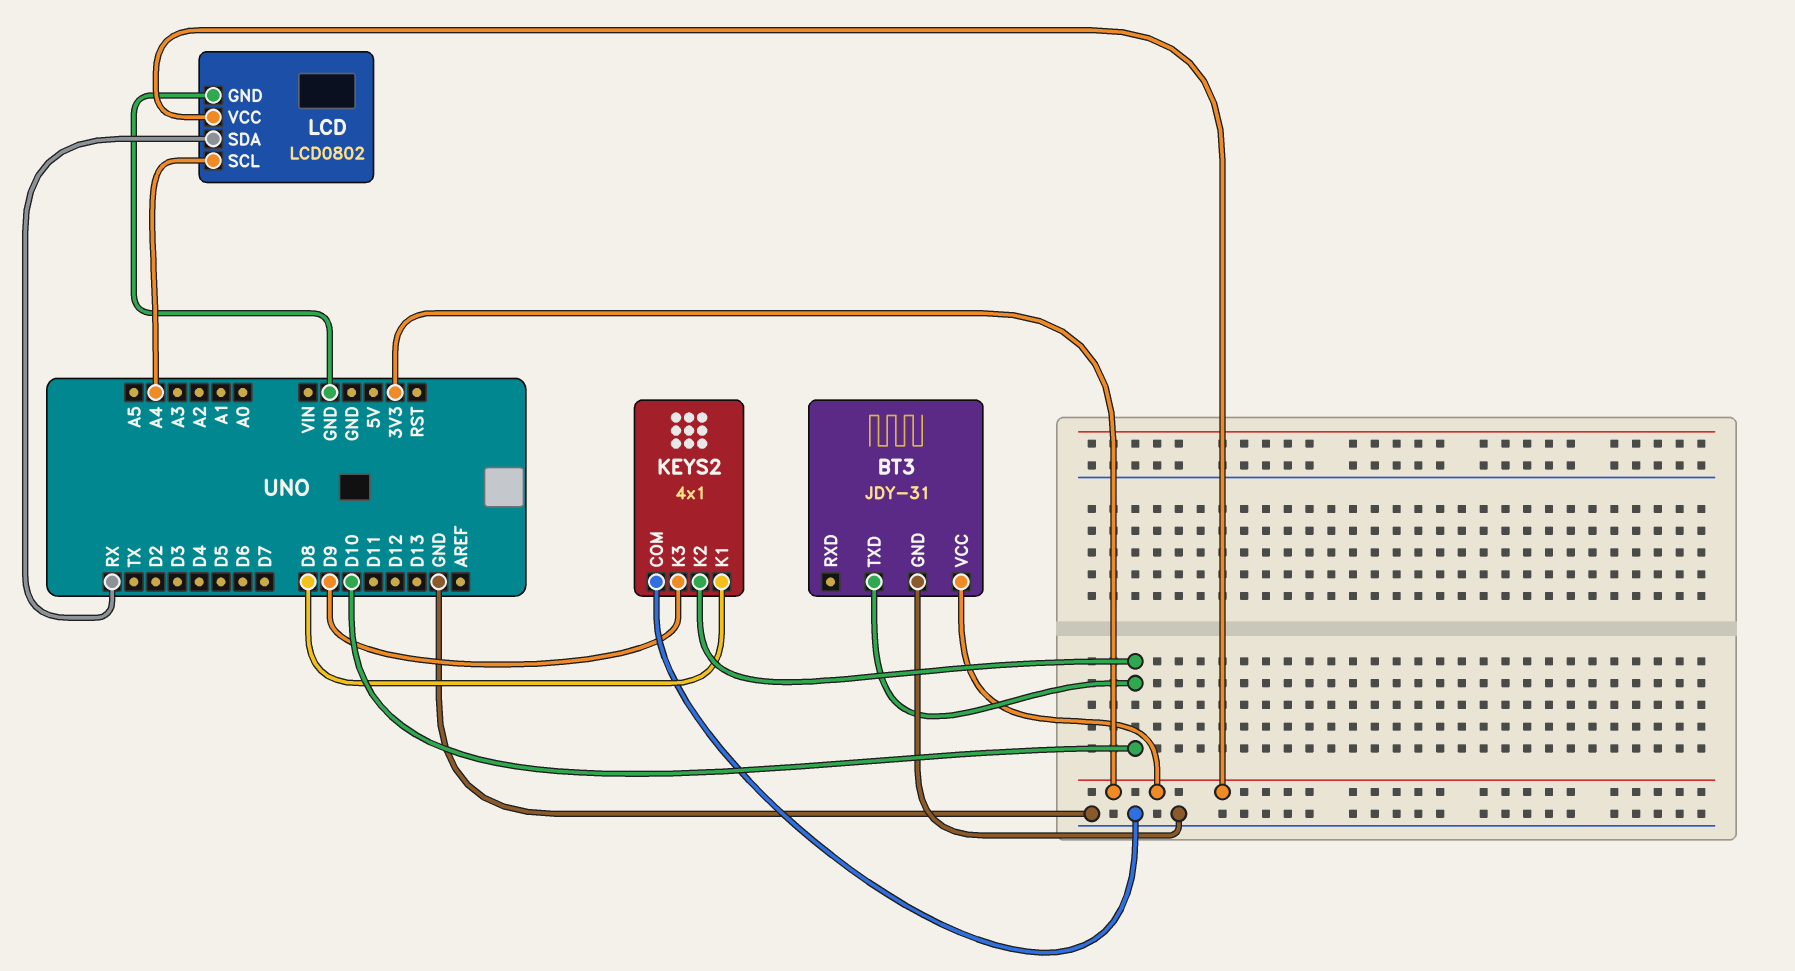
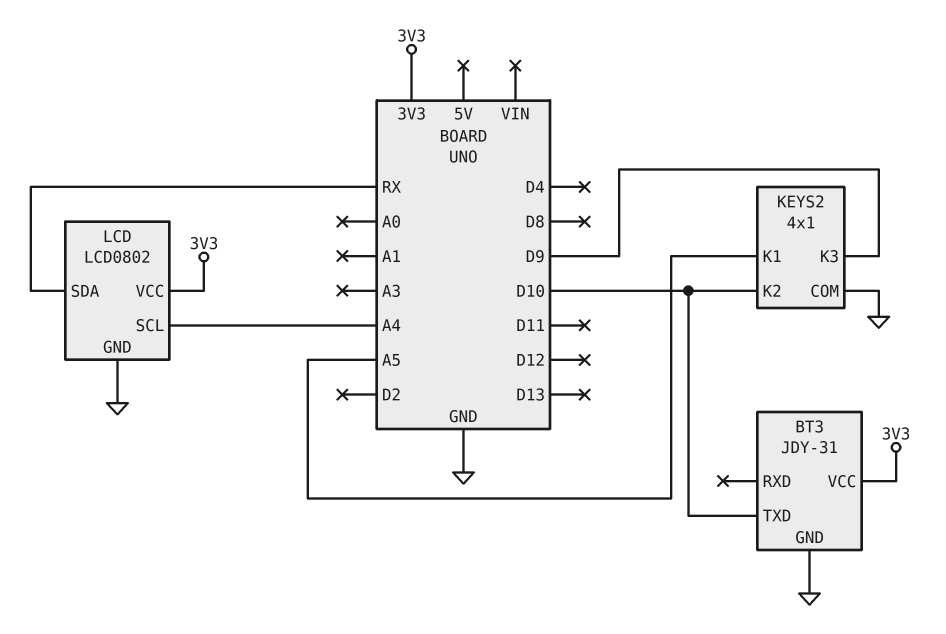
KEYS2 pin K1: D8 -> A5

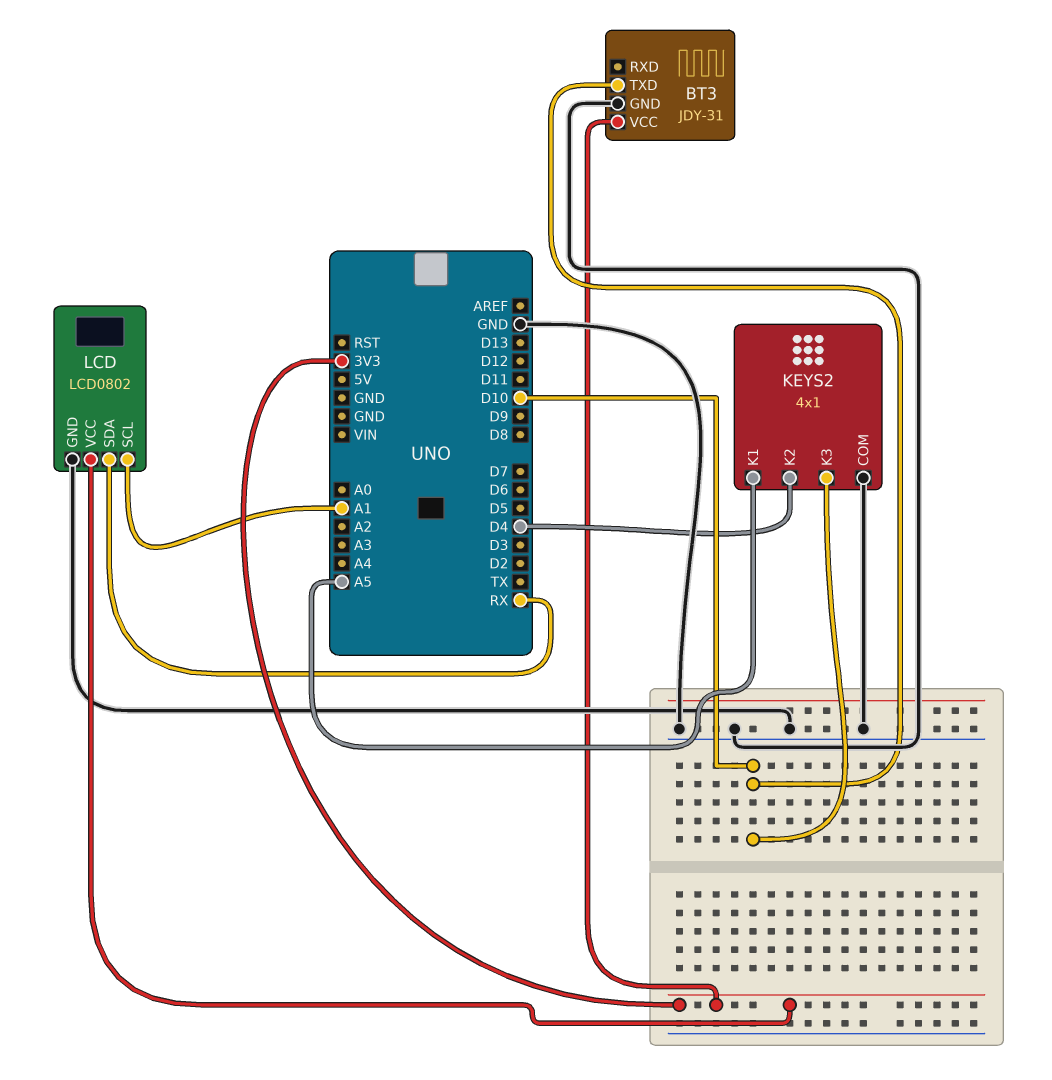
KEYS2 pin K2: D10 -> D4
KEYS2 pin K3: D9 -> D10
LCD pin SCL: A4 -> A1

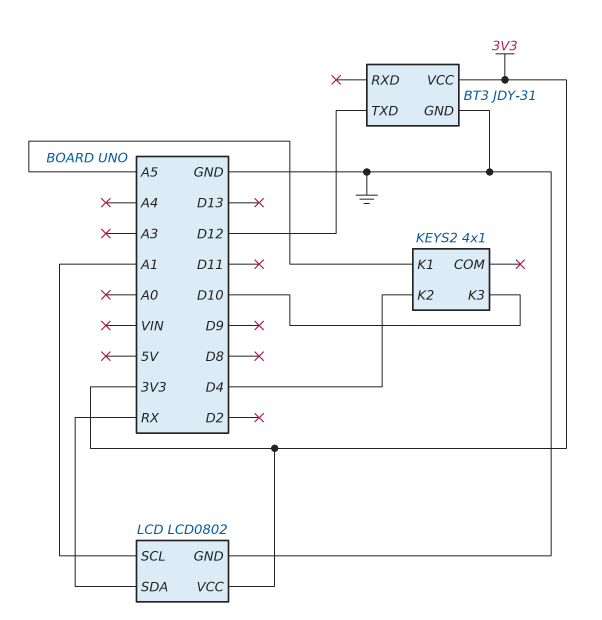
BT3 pin TXD: D10 -> D12
KEYS2 pin COM: GND -> none

